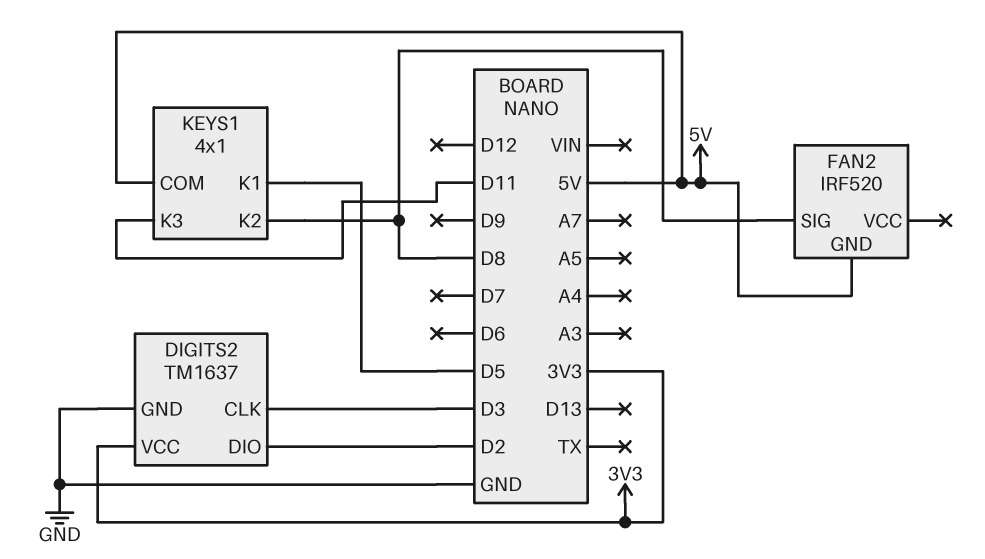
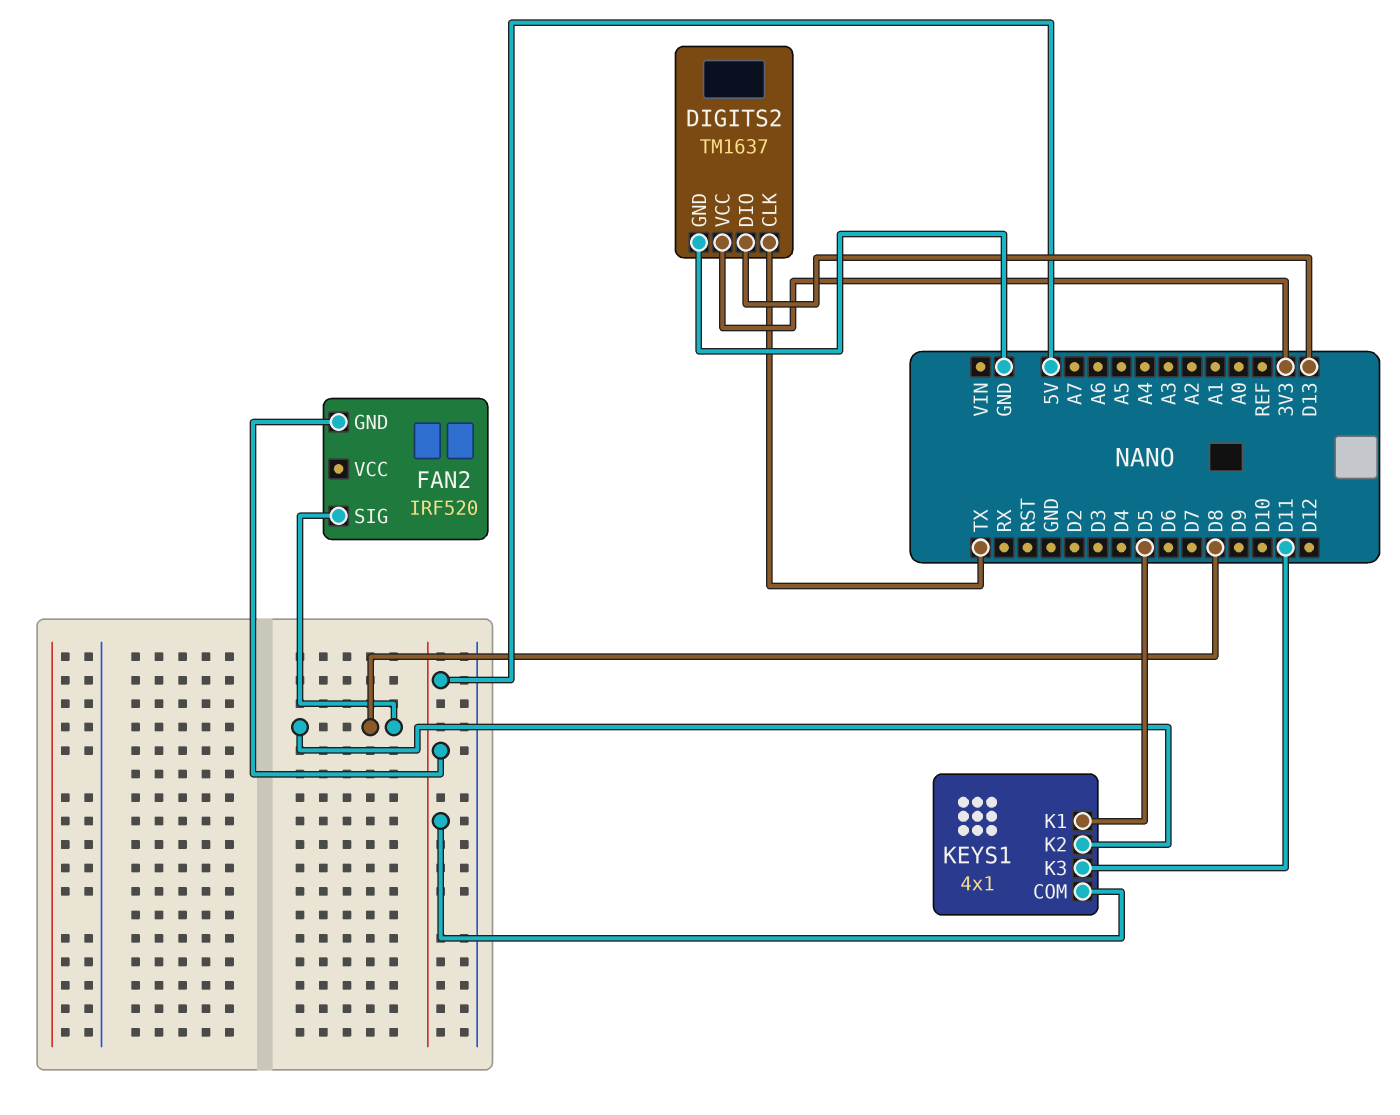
DIGITS2 pin CLK: D3 -> TX
DIGITS2 pin DIO: D2 -> D13

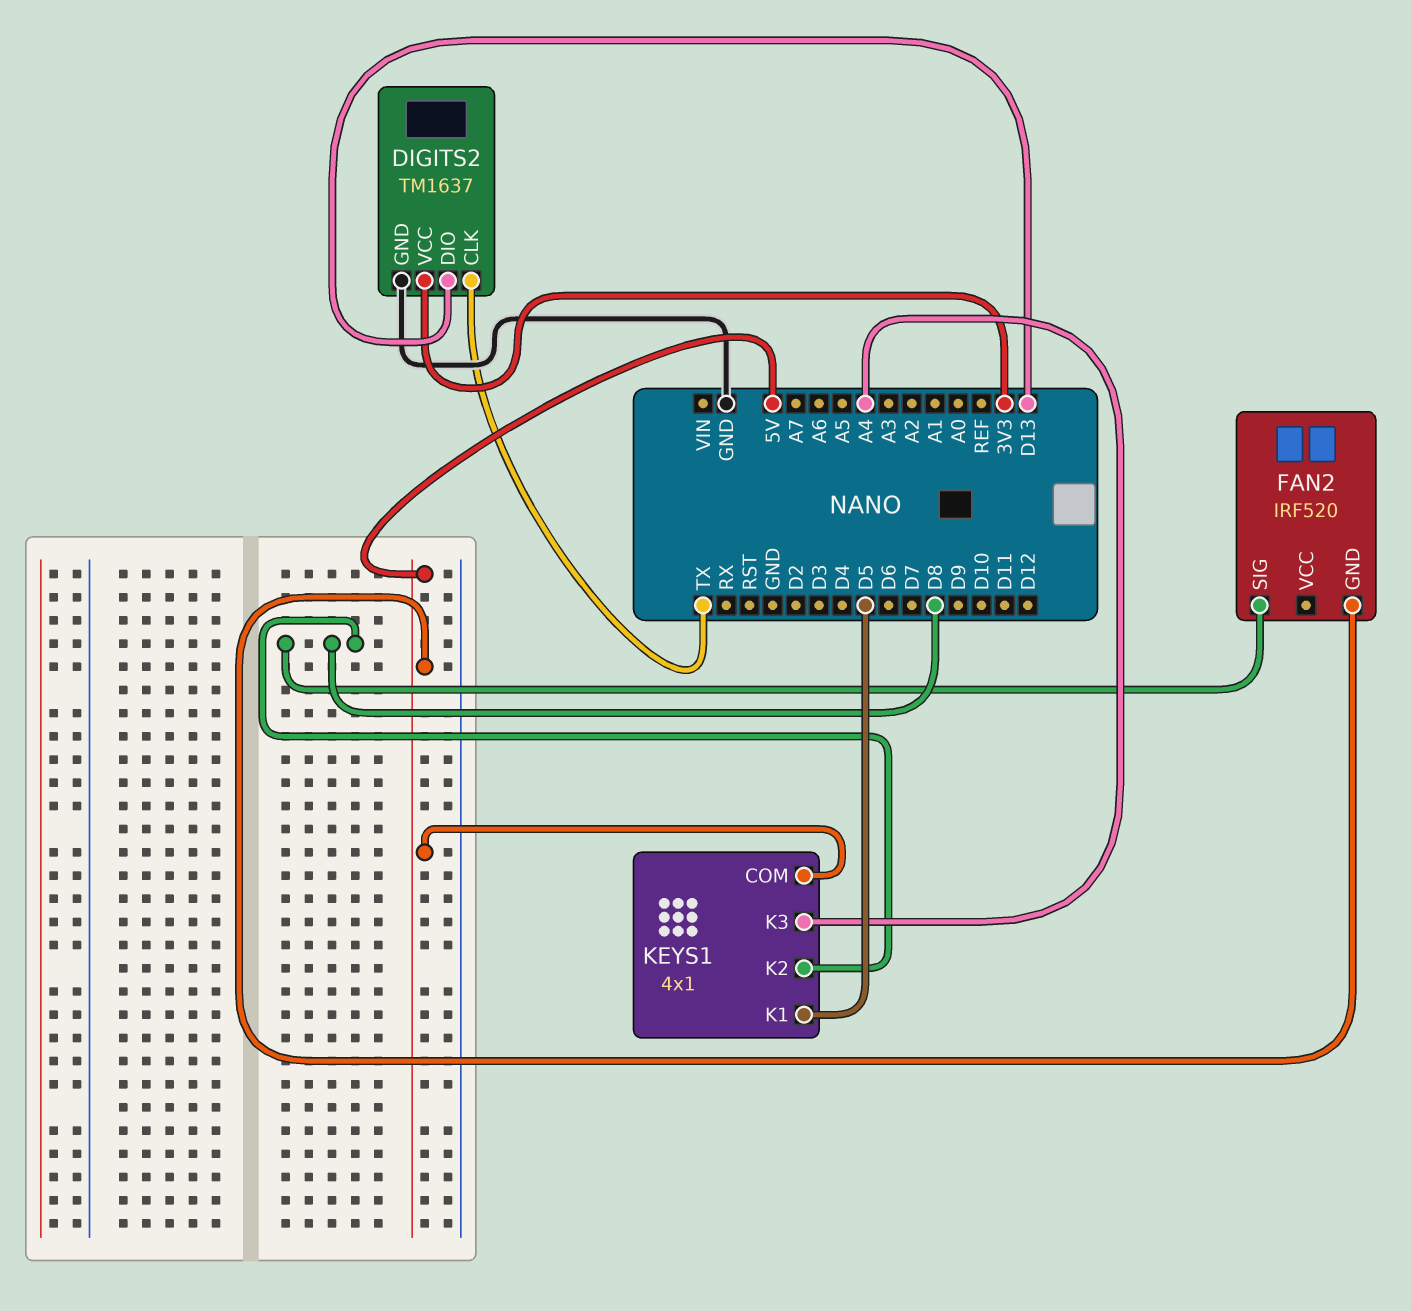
KEYS1 pin K3: D11 -> A4

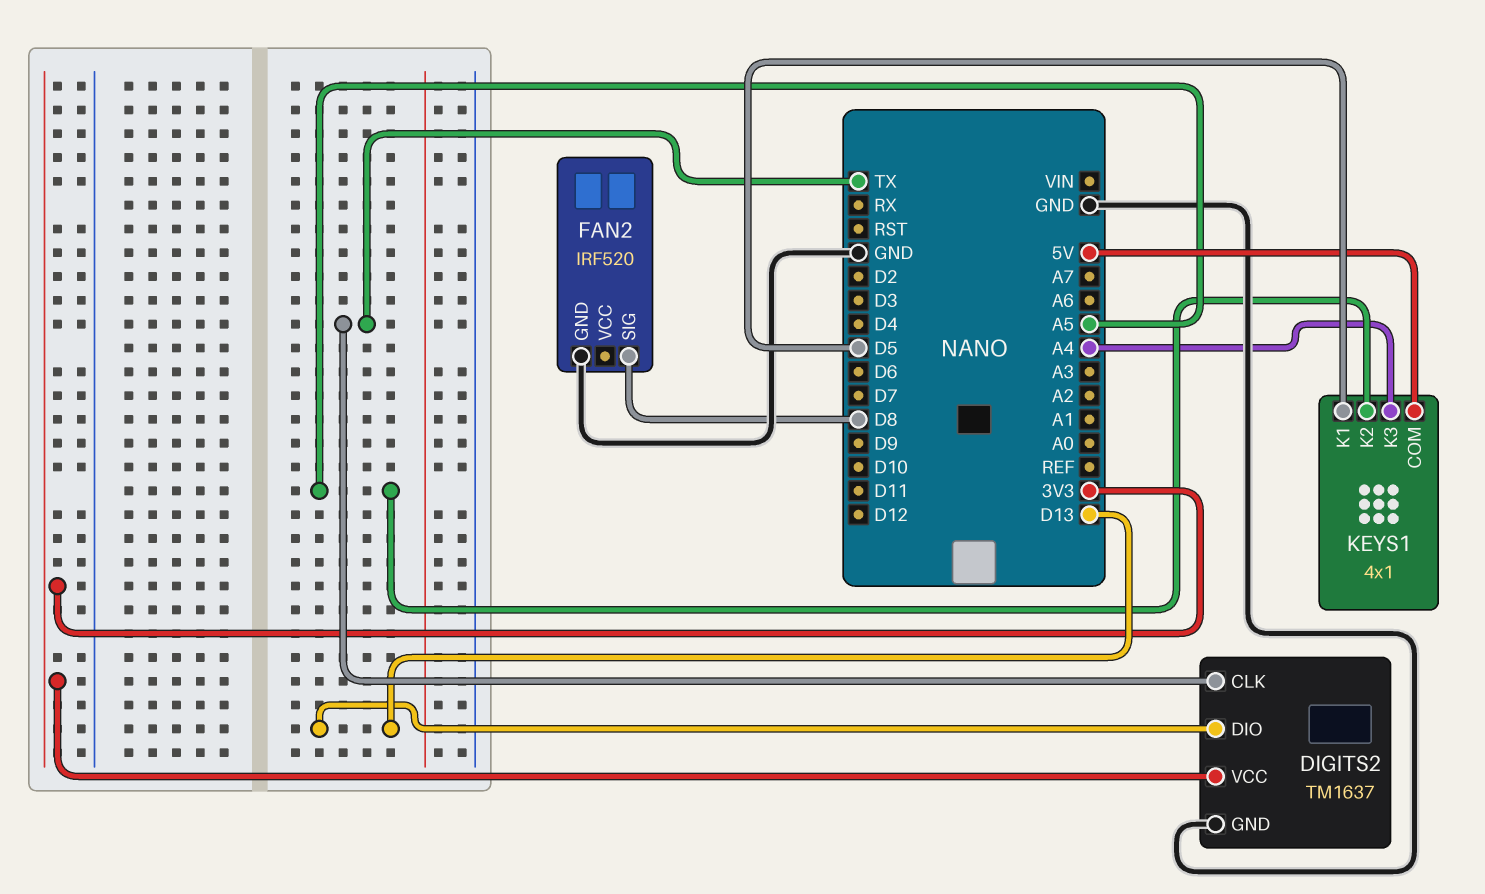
FAN2 pin GND: 5V -> GND
KEYS1 pin K2: D8 -> A5

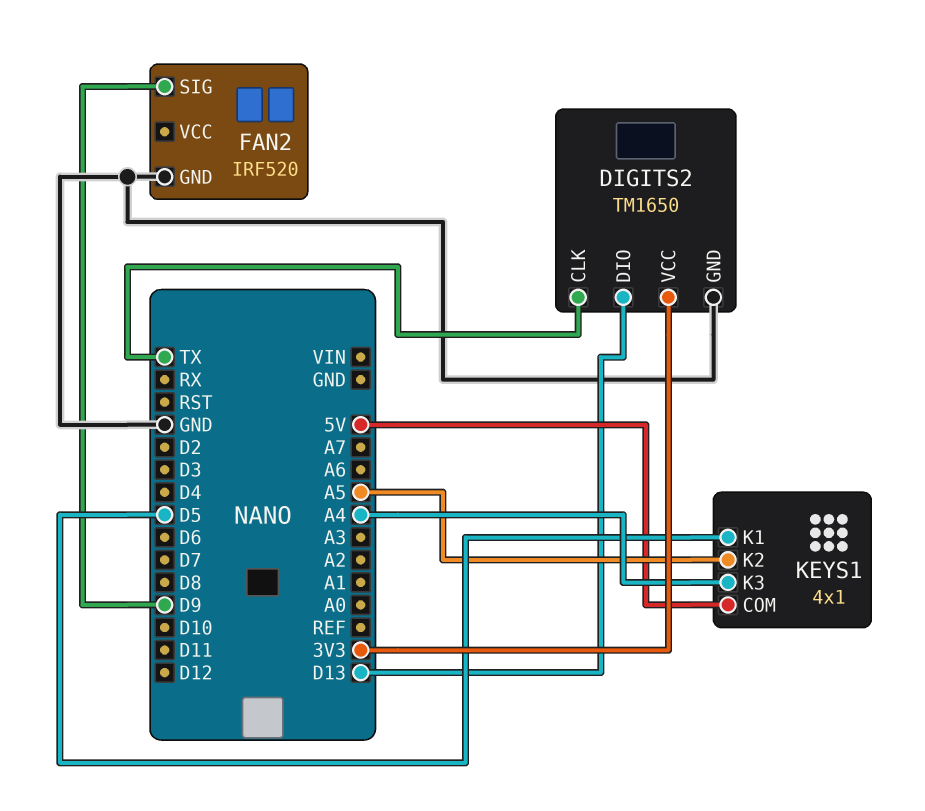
DIGITS2: TM1637 -> TM1650
FAN2 pin SIG: D8 -> D9

